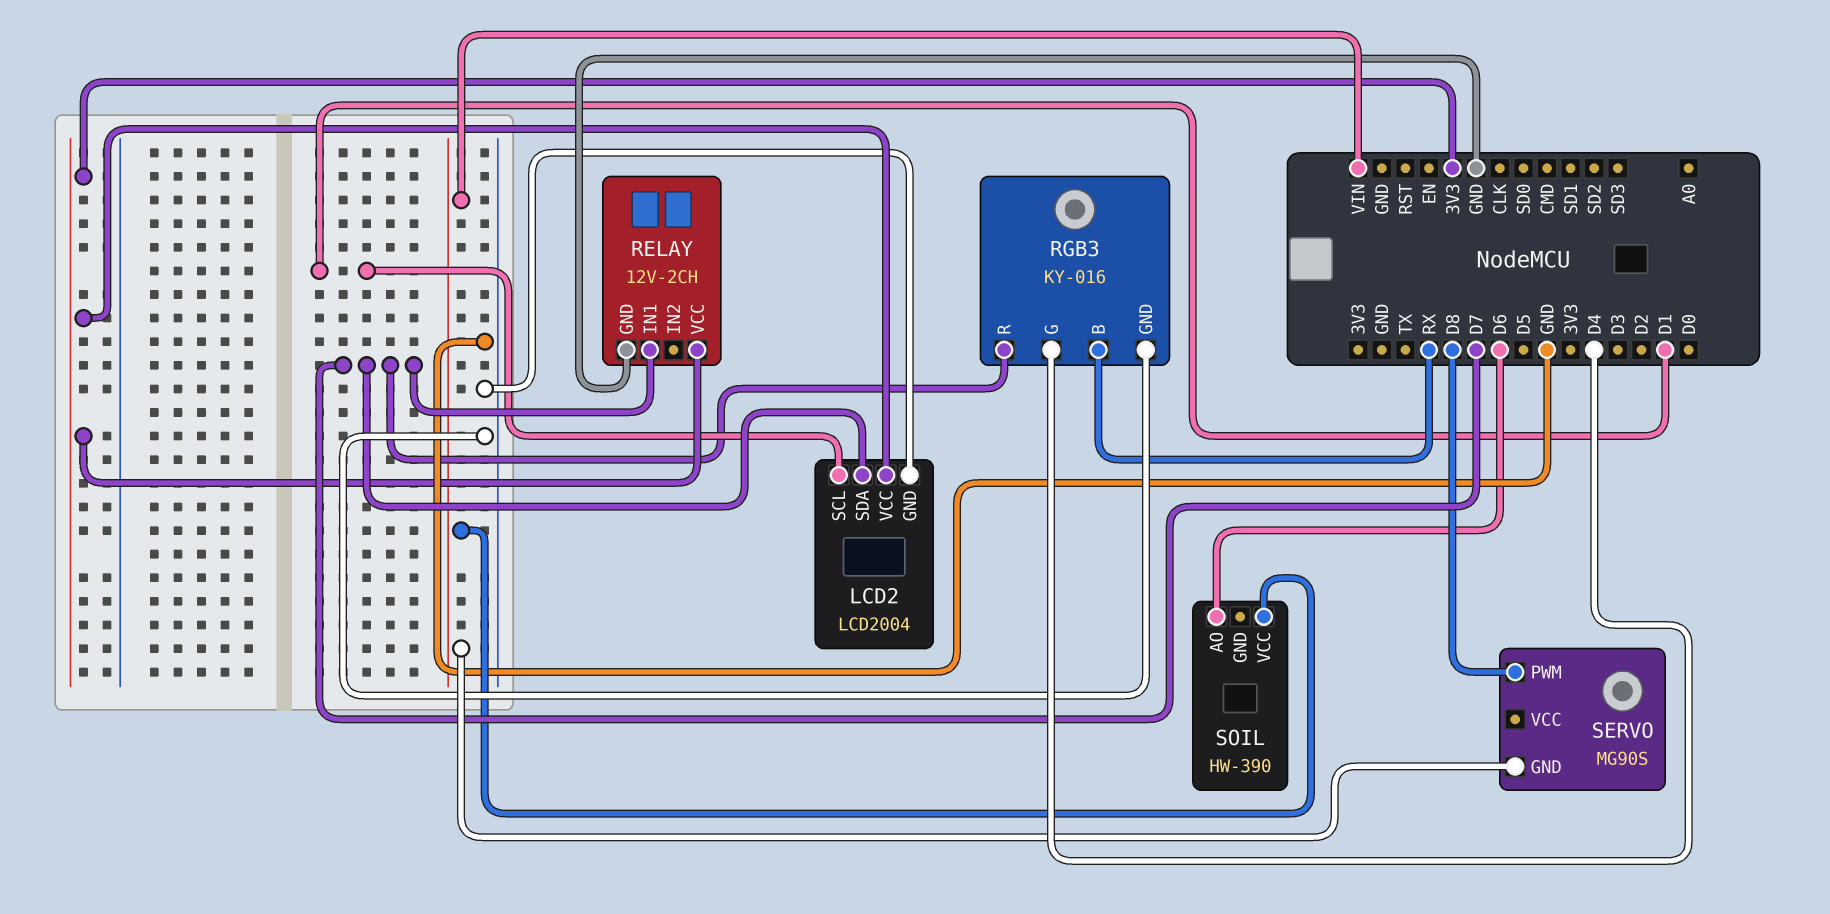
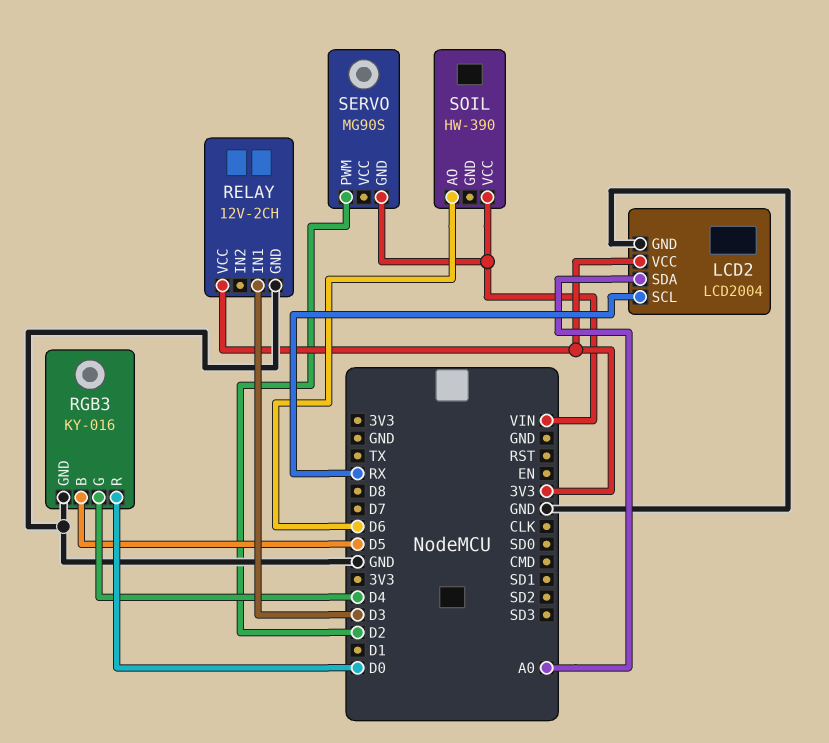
LCD2 pin SCL: D1 -> RX
LCD2 pin SDA: D7 -> A0
RELAY pin IN1: D7 -> D3
RGB3 pin B: RX -> D5
RGB3 pin R: D7 -> D0
SERVO pin PWM: D8 -> D2

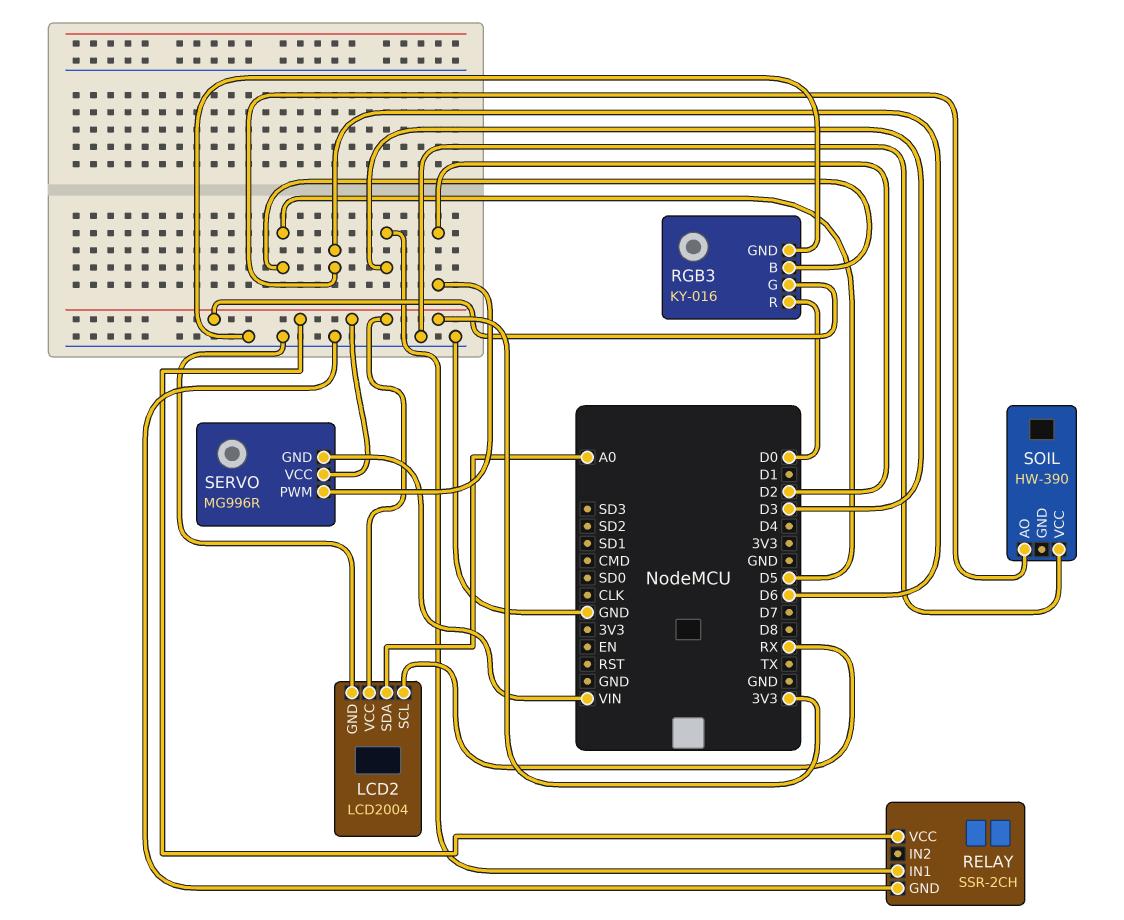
RELAY: 12V-2CH -> SSR-2CH
RGB3 pin G: D4 -> 3V3
SERVO: MG90S -> MG996R
SERVO pin VCC: none -> 3V3
SOIL pin VCC: VIN -> GND

